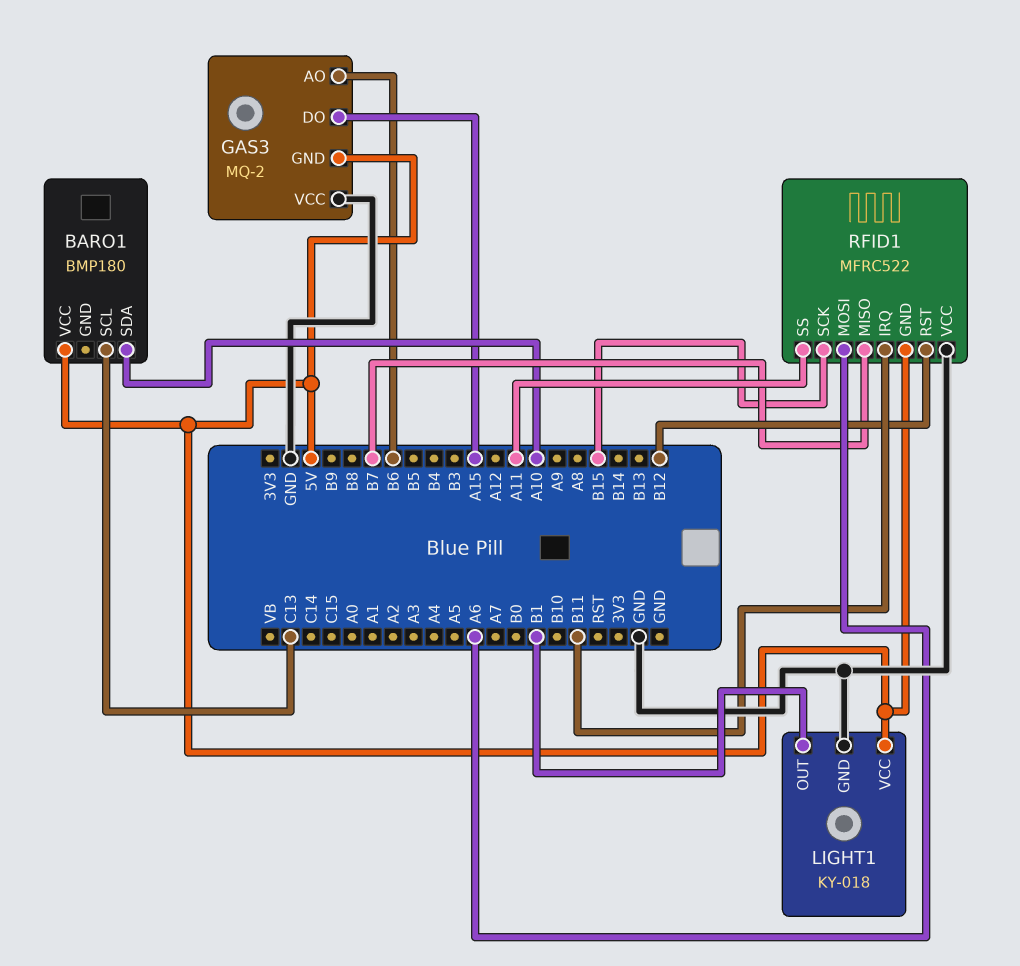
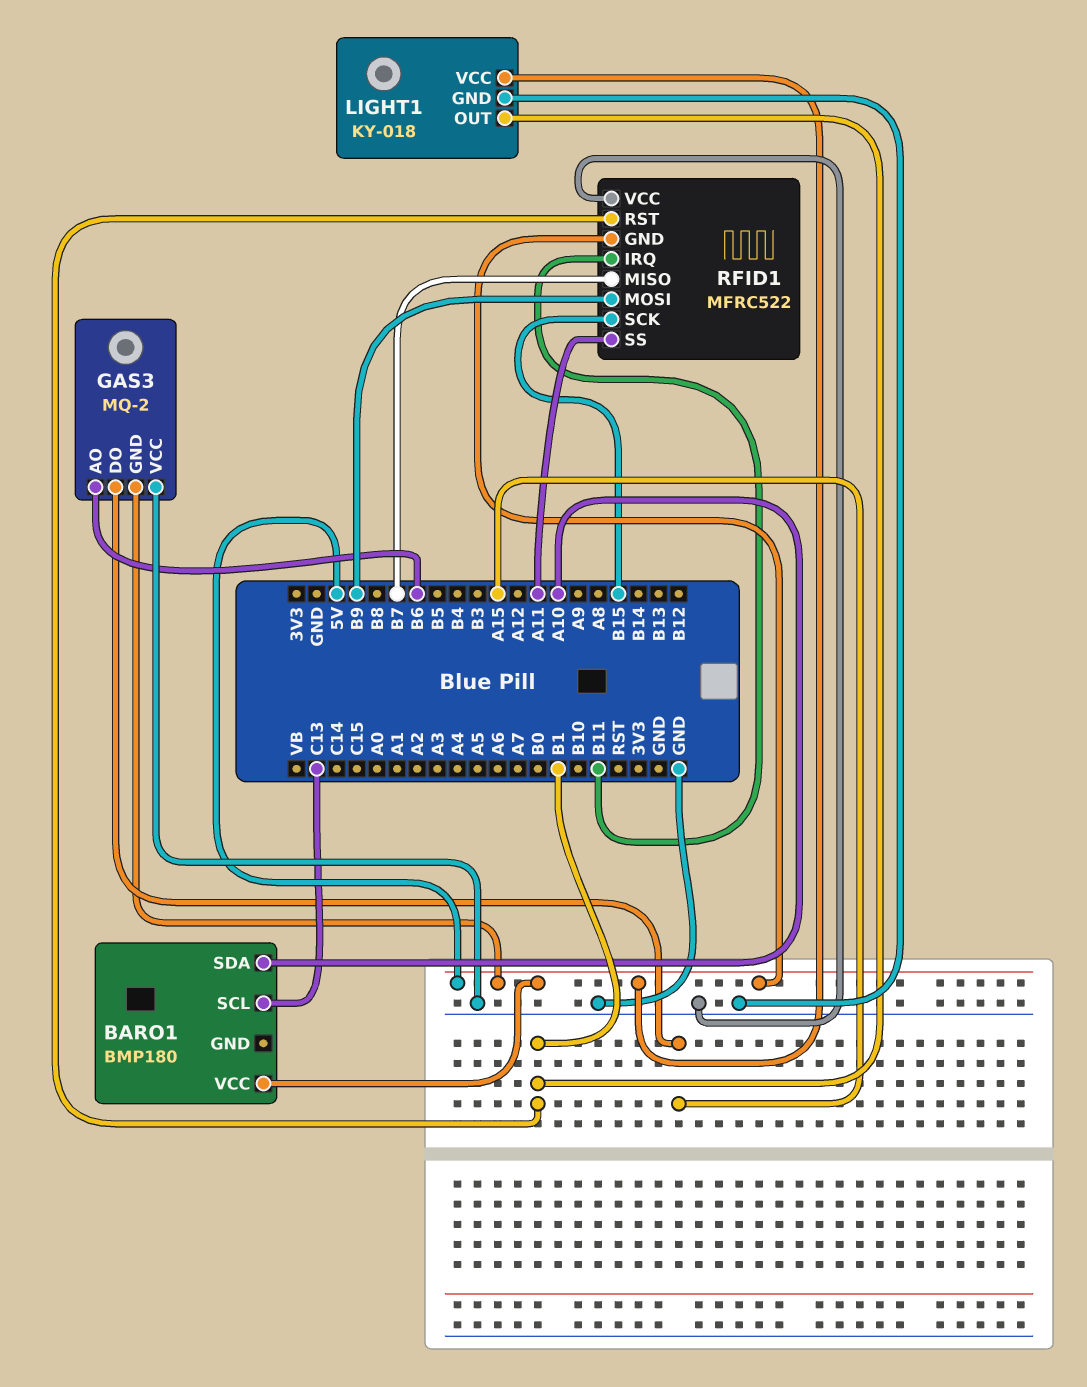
RFID1 pin MOSI: A6 -> B9
RFID1 pin RST: B12 -> B1

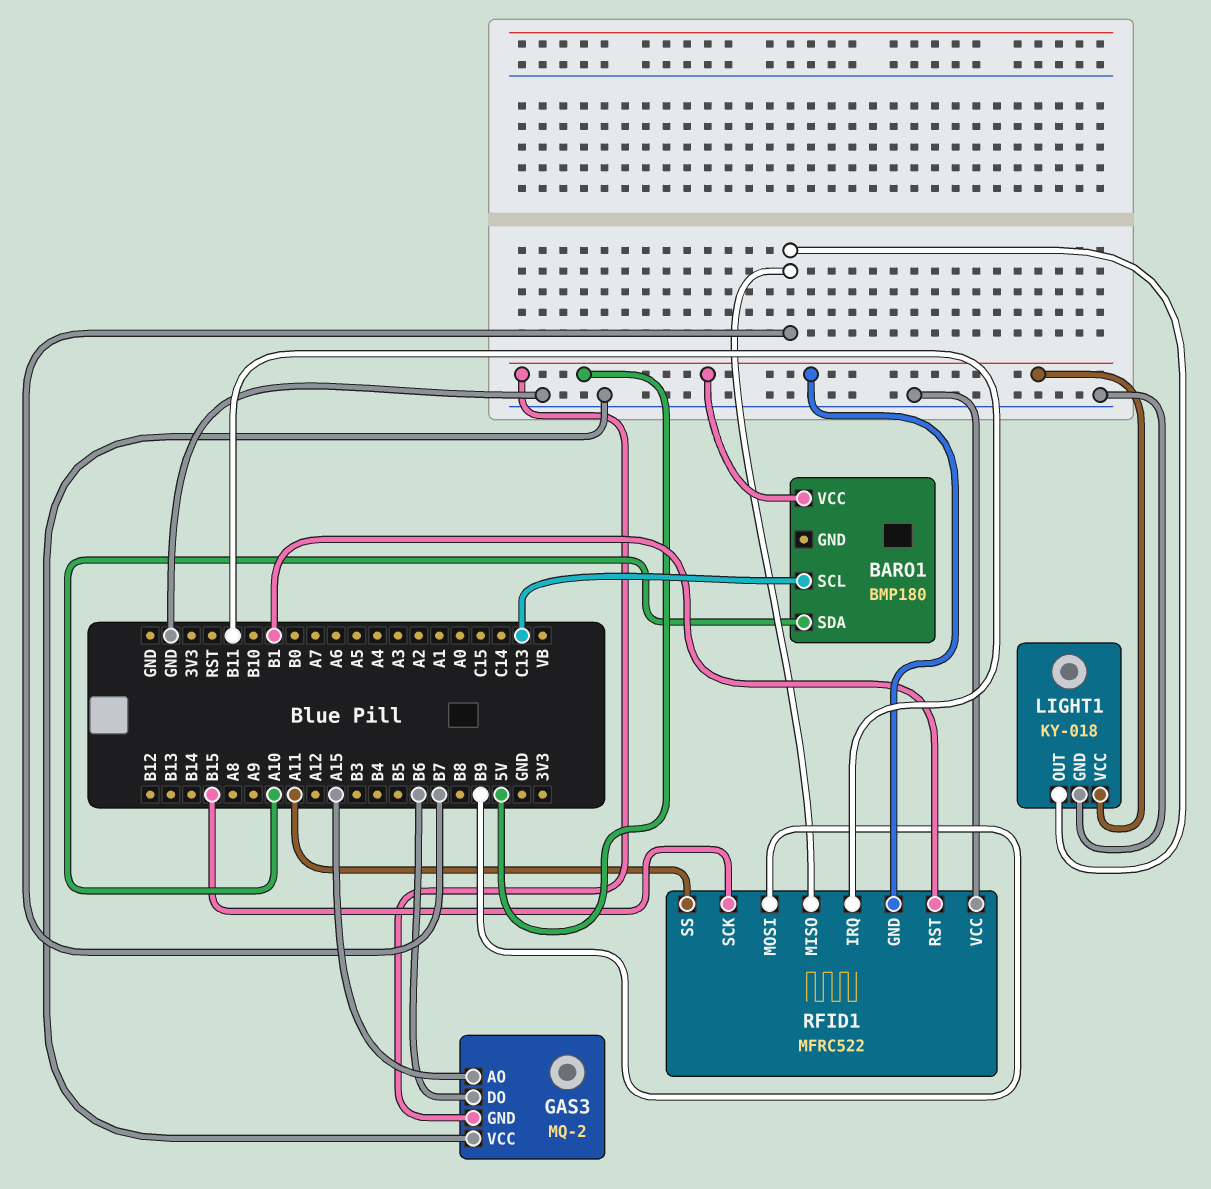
GAS3 pin AO: B6 -> A15
GAS3 pin DO: A15 -> B6
LIGHT1 pin OUT: B1 -> B7

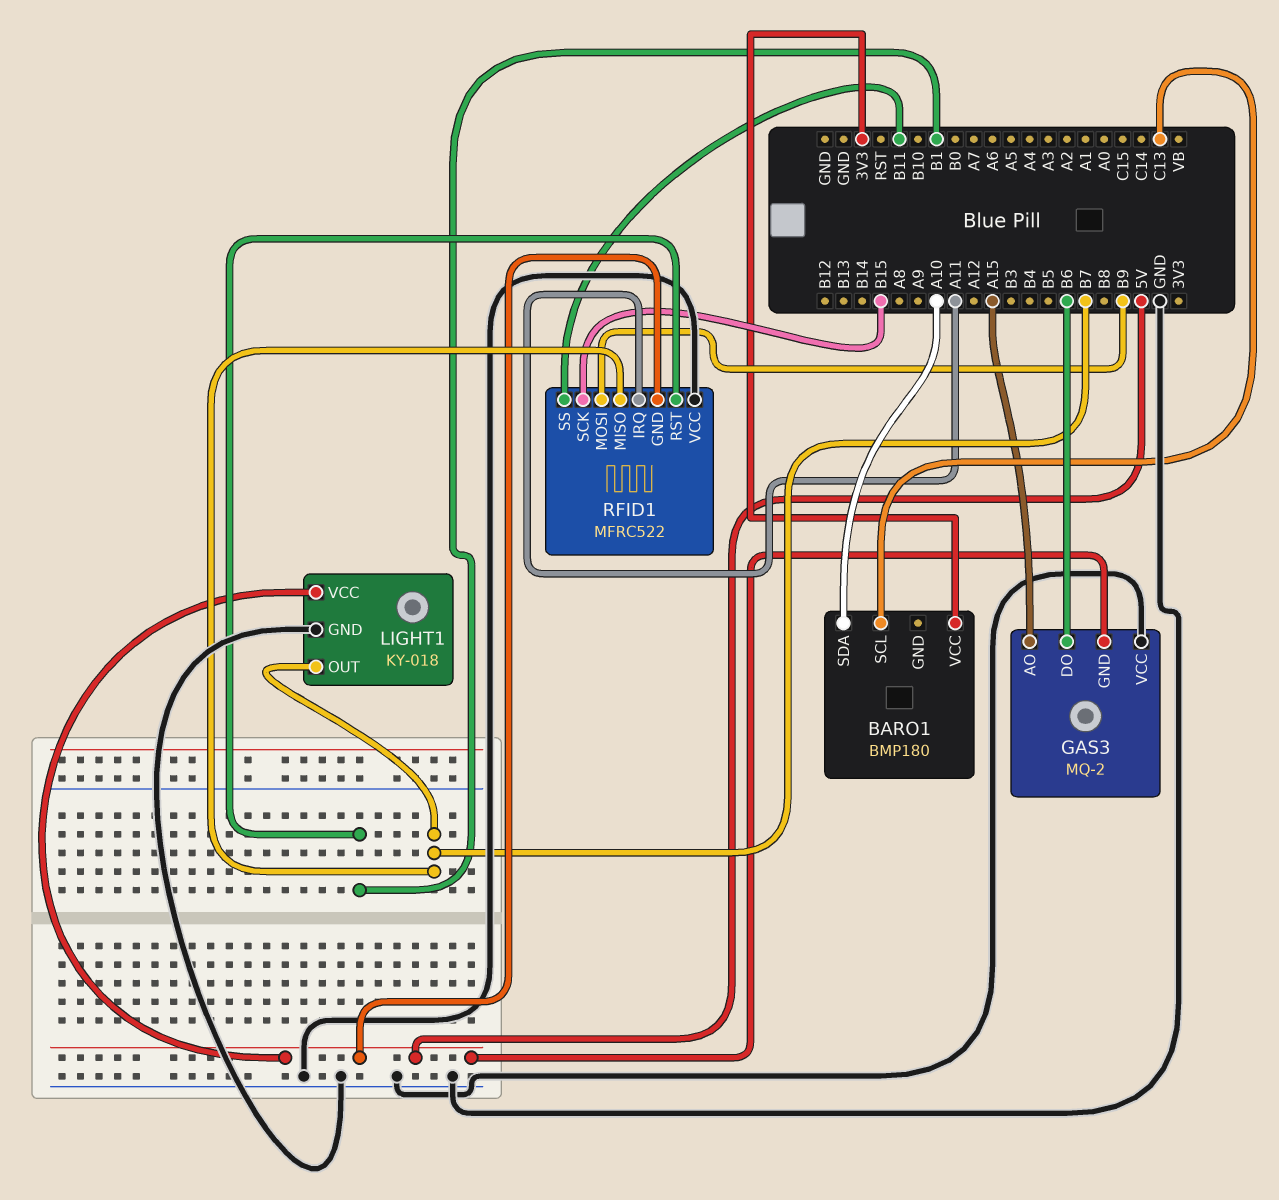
BARO1 pin VCC: 5V -> 3V3
RFID1 pin IRQ: B11 -> A11
RFID1 pin SS: A11 -> B11

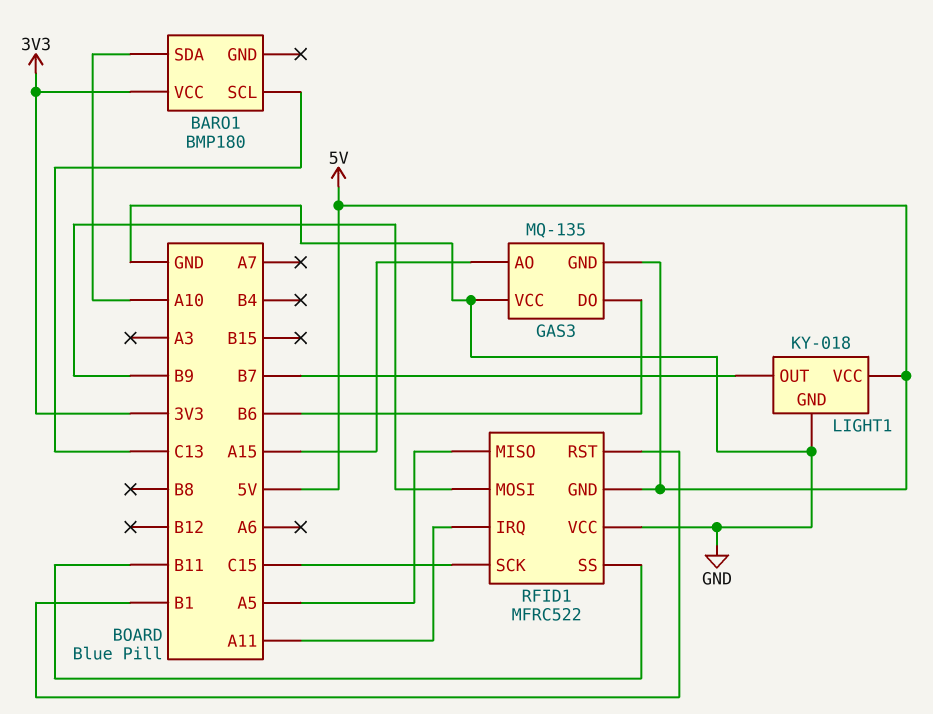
GAS3: MQ-2 -> MQ-135
RFID1 pin MISO: B7 -> A5
RFID1 pin SCK: B15 -> C15

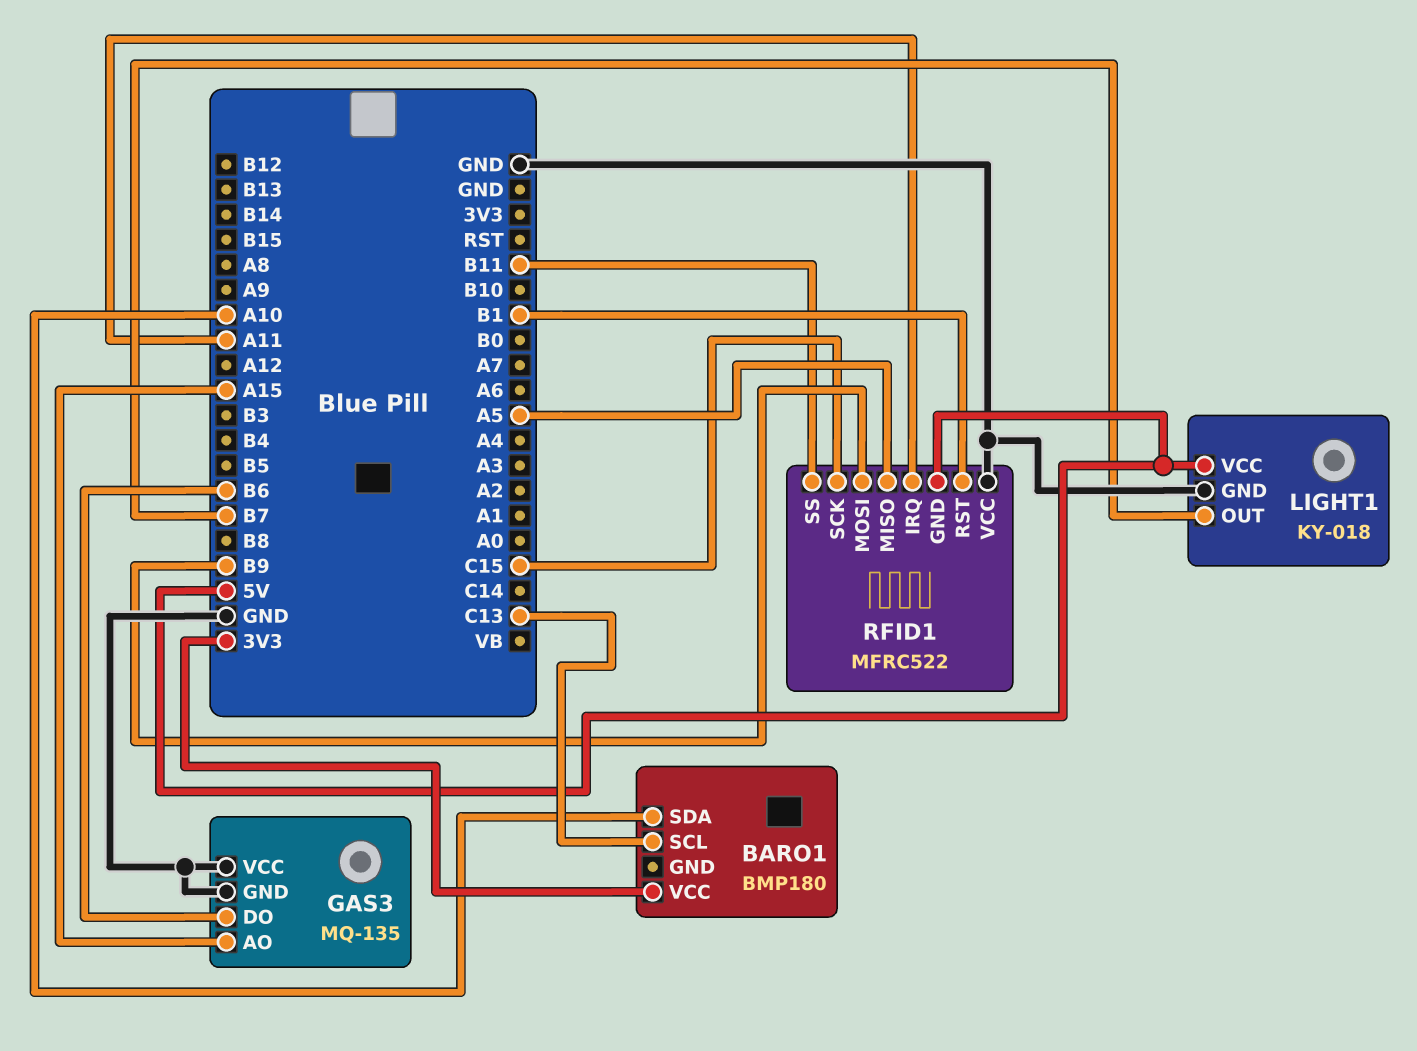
GAS3 pin GND: 5V -> GND

